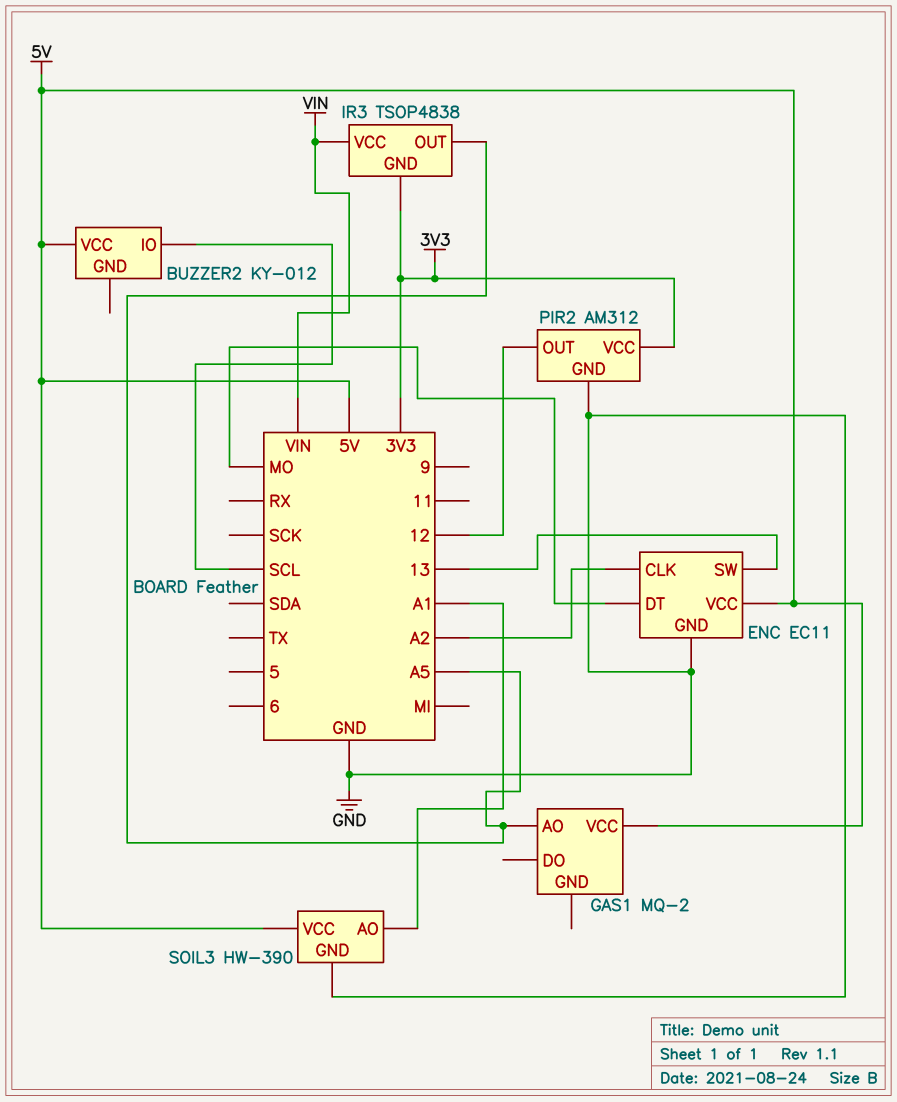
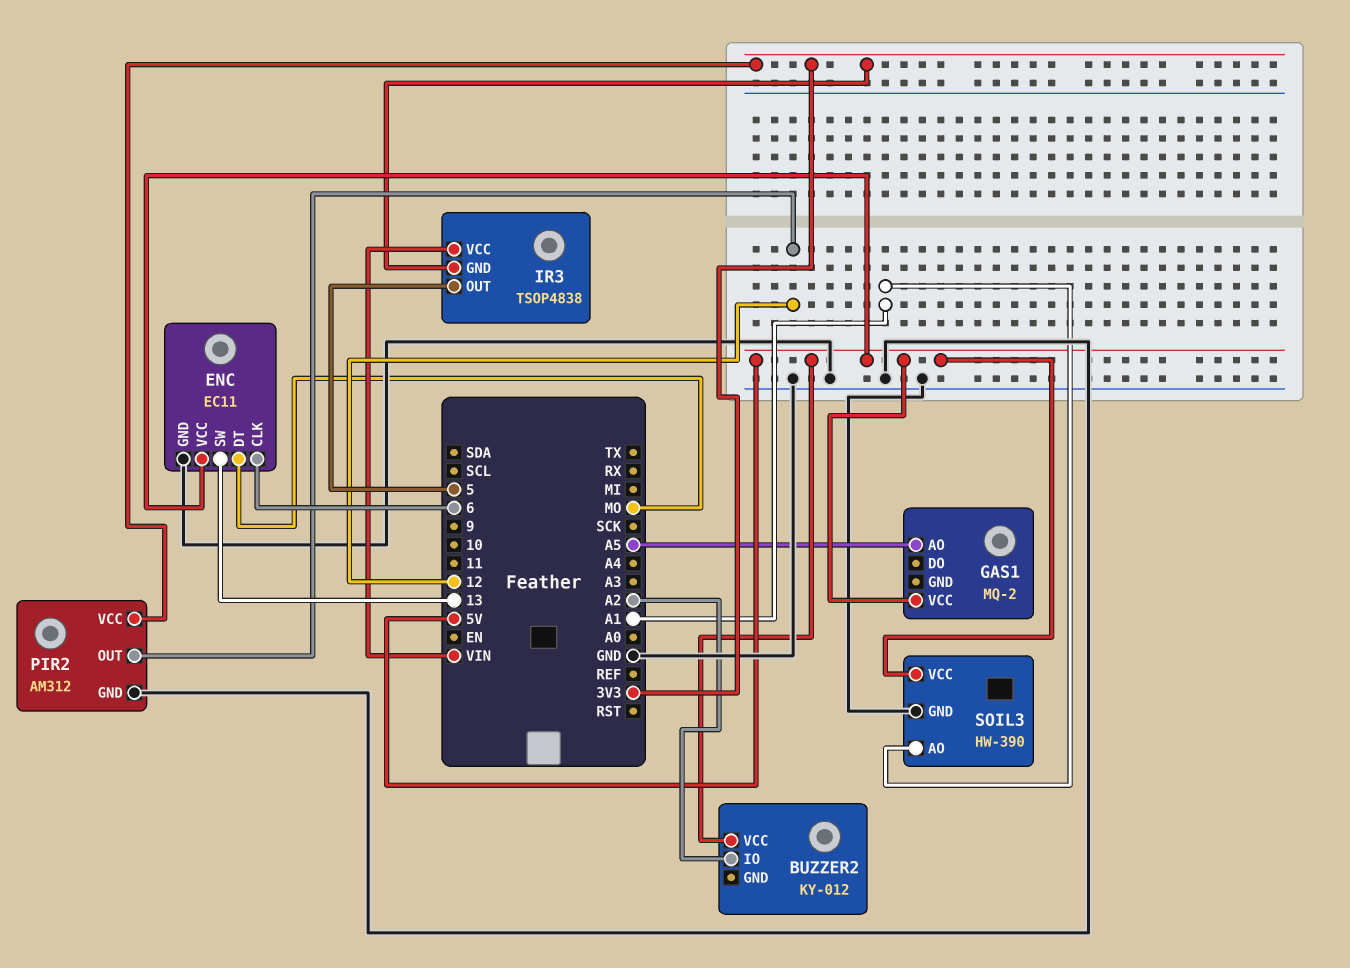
BUZZER2 pin IO: SCL -> A2
ENC pin CLK: A2 -> 6
IR3 pin OUT: A5 -> 5

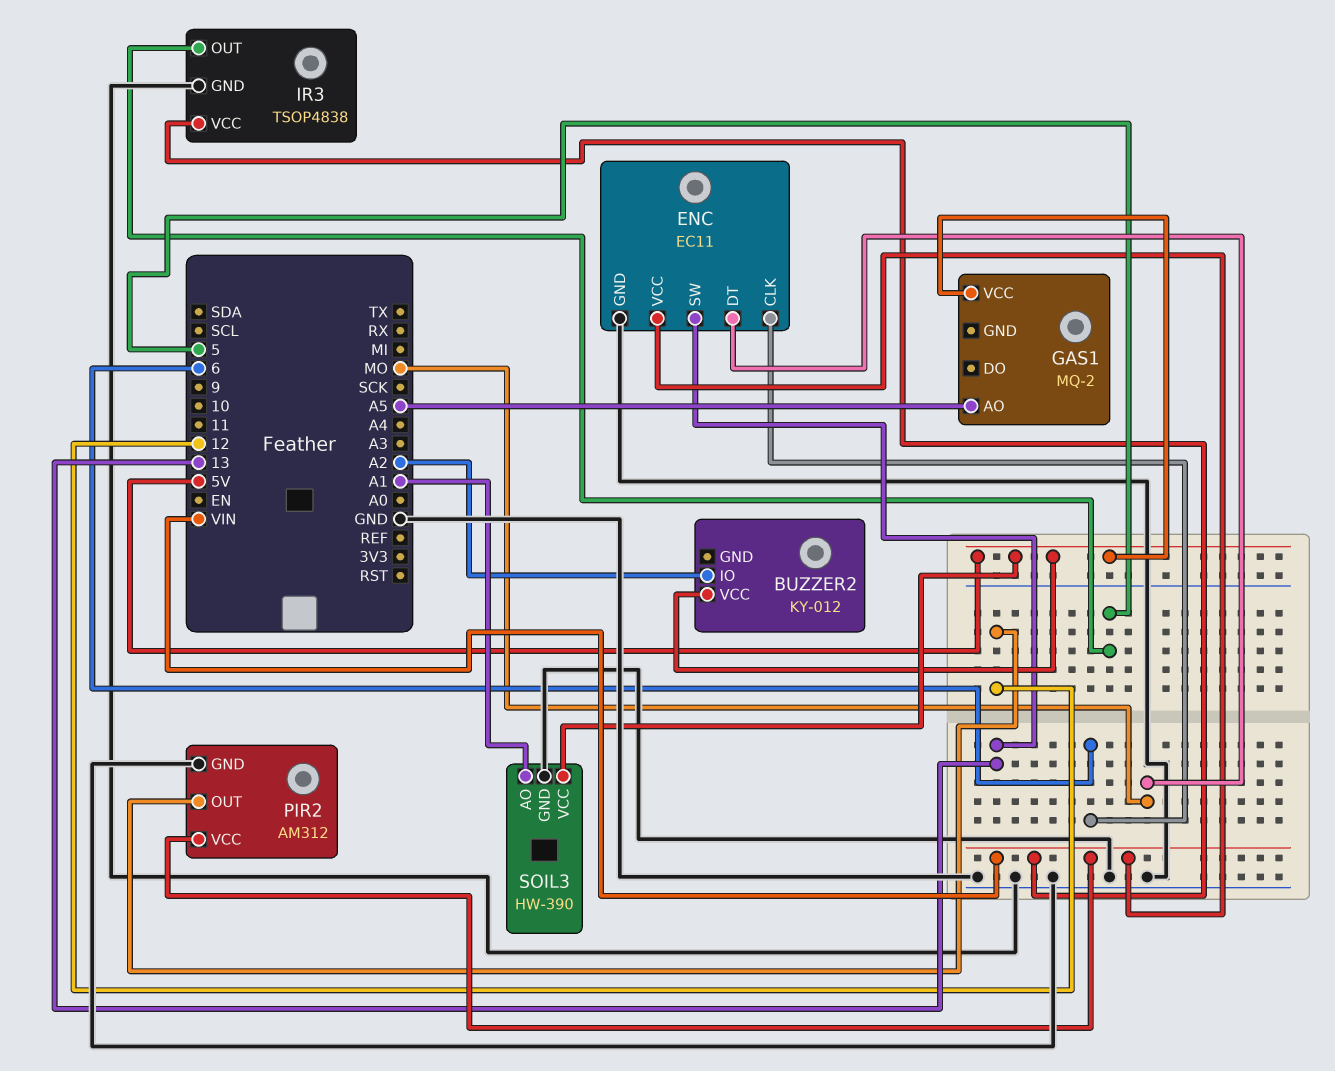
ENC pin VCC: 5V -> VIN
IR3 pin GND: 3V3 -> GND
PIR2 pin VCC: 3V3 -> VIN

